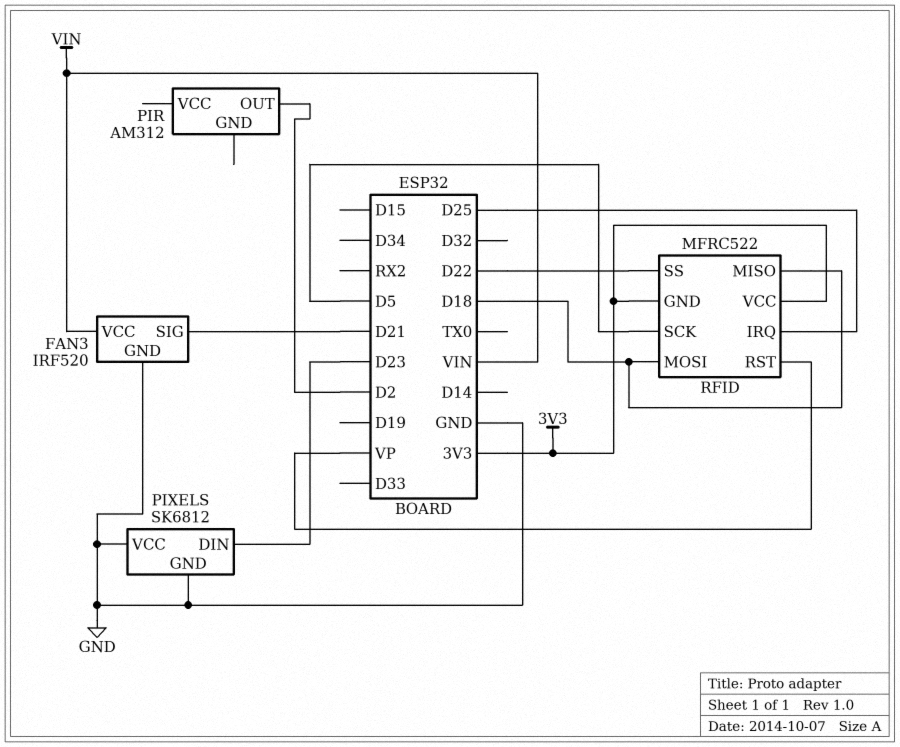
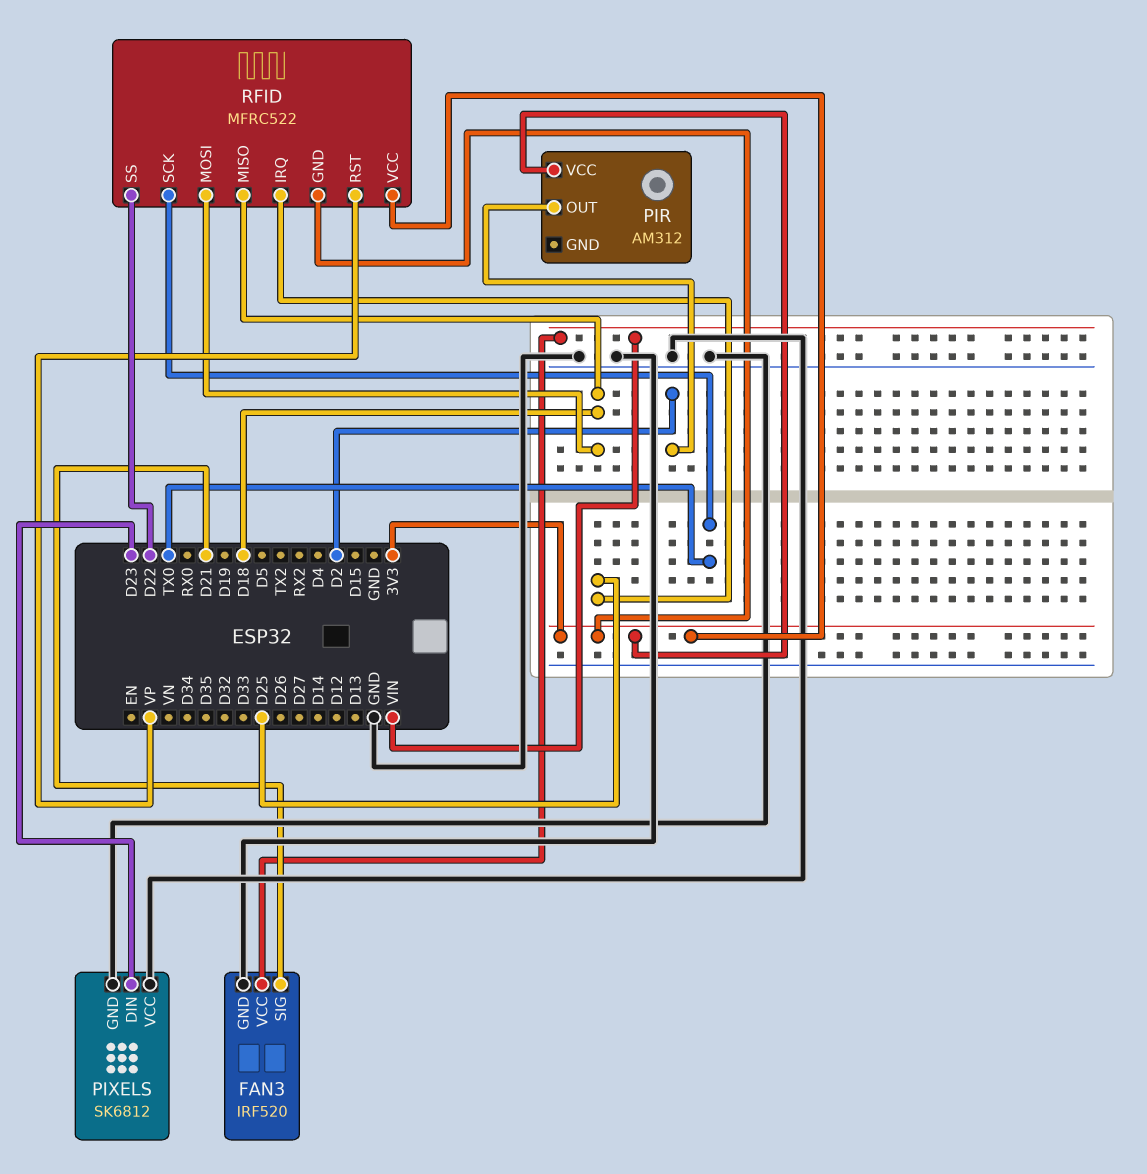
PIR pin VCC: none -> 3V3
RFID pin SCK: D5 -> TX0

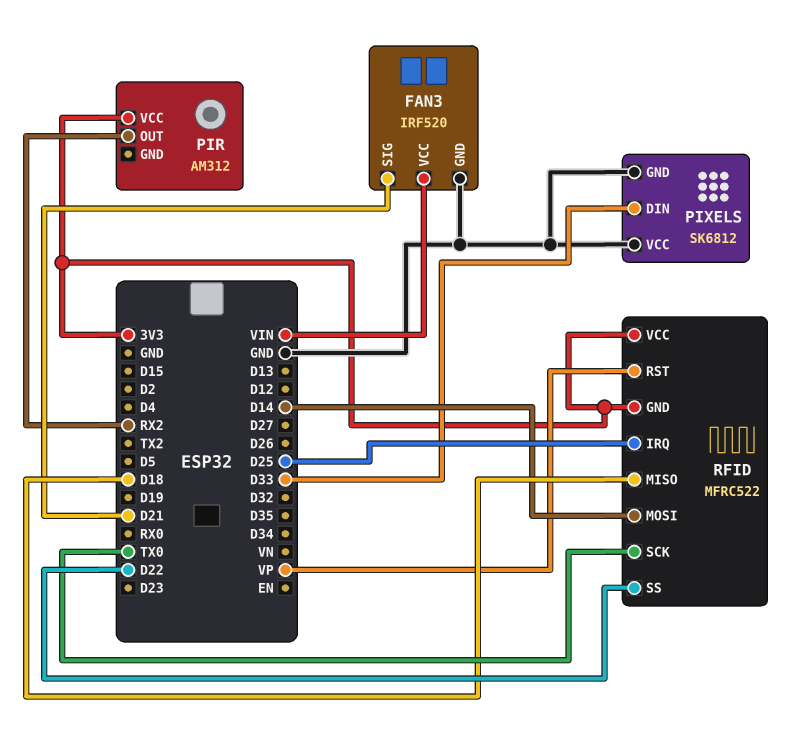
PIR pin OUT: D2 -> RX2
PIXELS pin DIN: D23 -> D33
RFID pin MOSI: D18 -> D14

